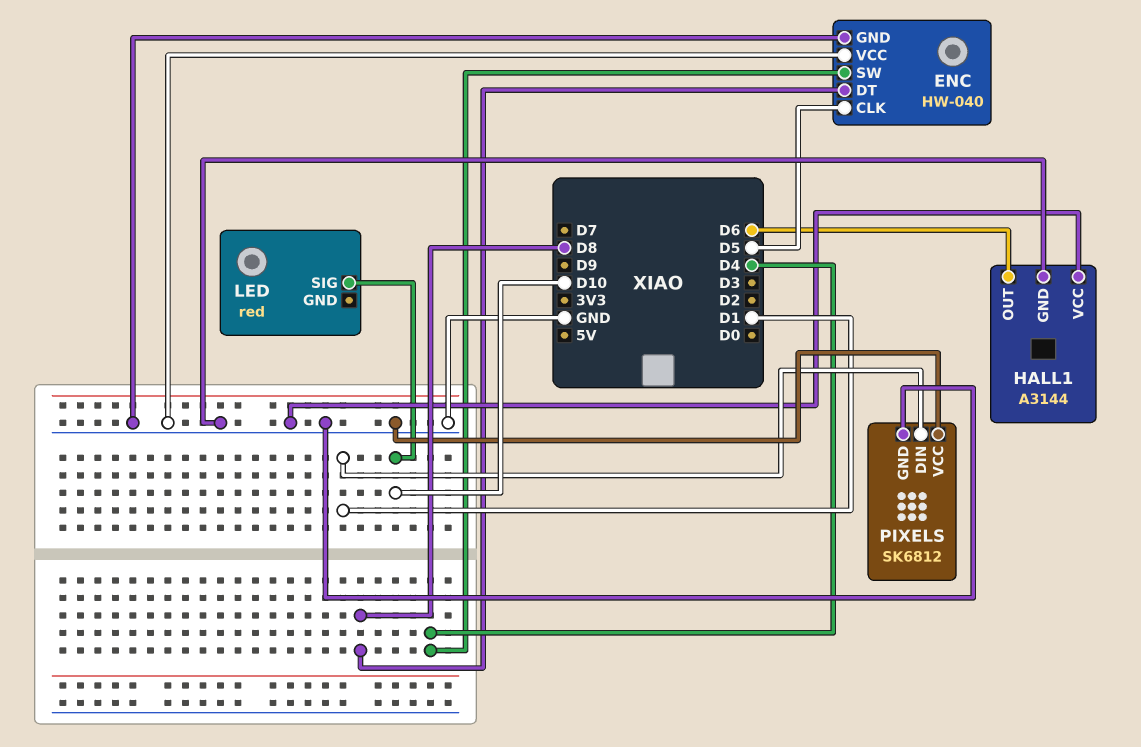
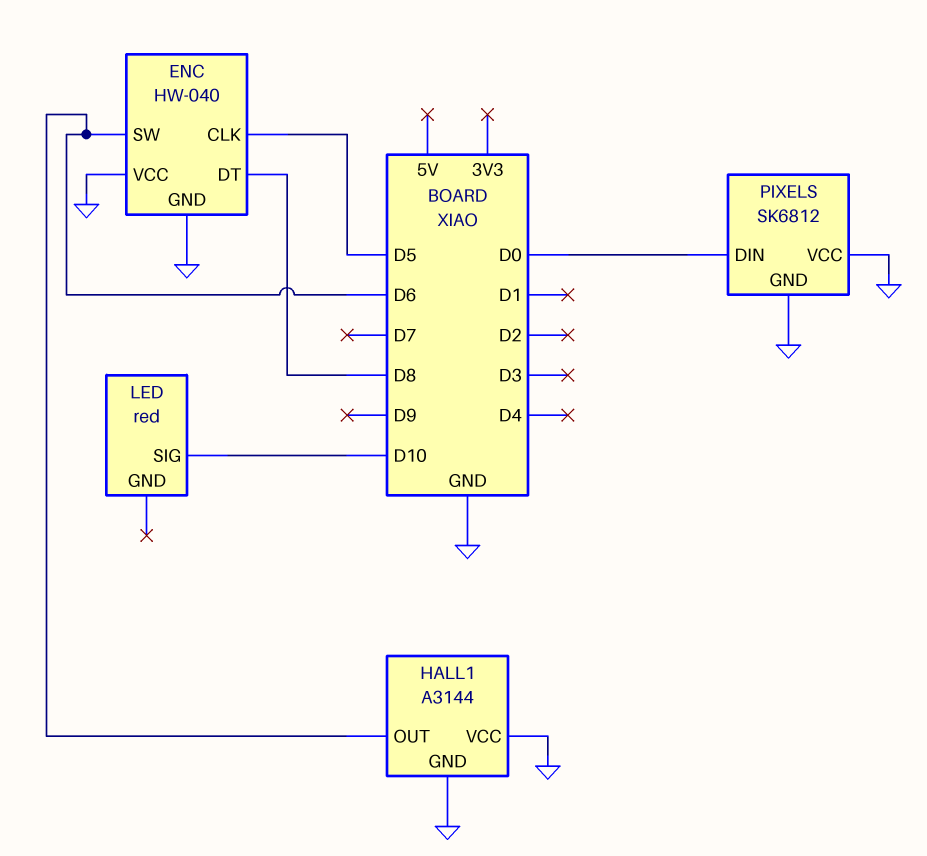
ENC pin SW: D4 -> D6
PIXELS pin DIN: D1 -> D0

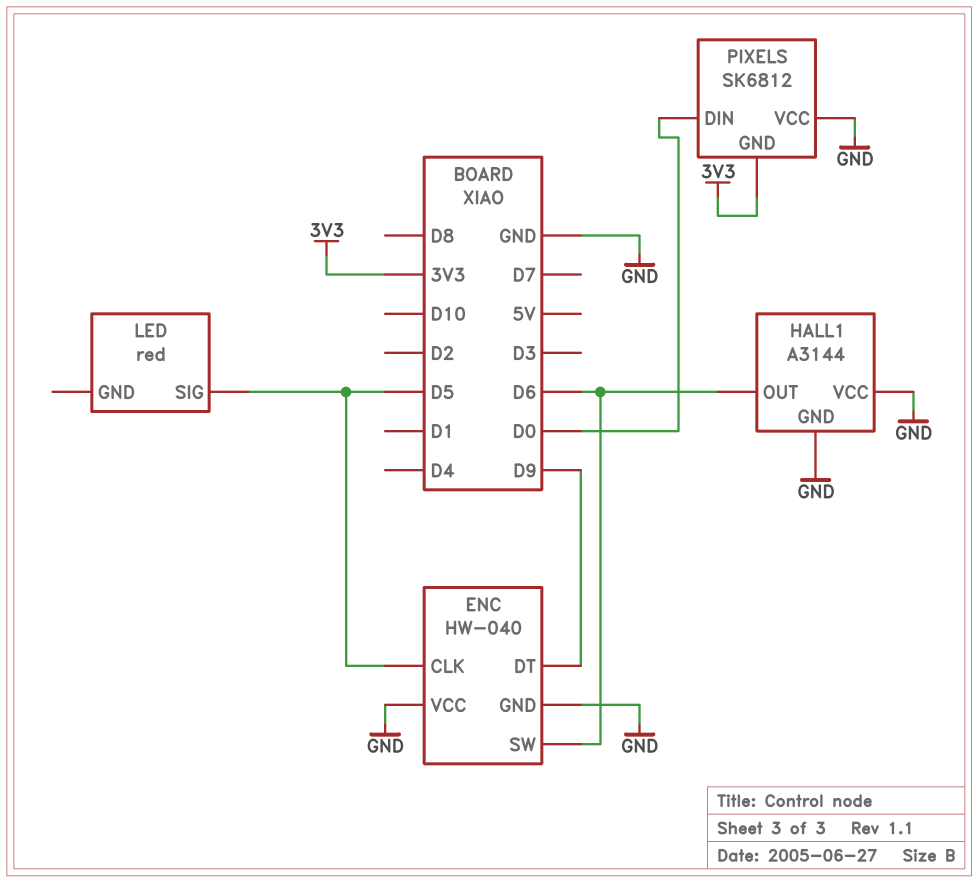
ENC pin DT: D8 -> D9
LED pin SIG: D10 -> D5
PIXELS pin GND: GND -> 3V3

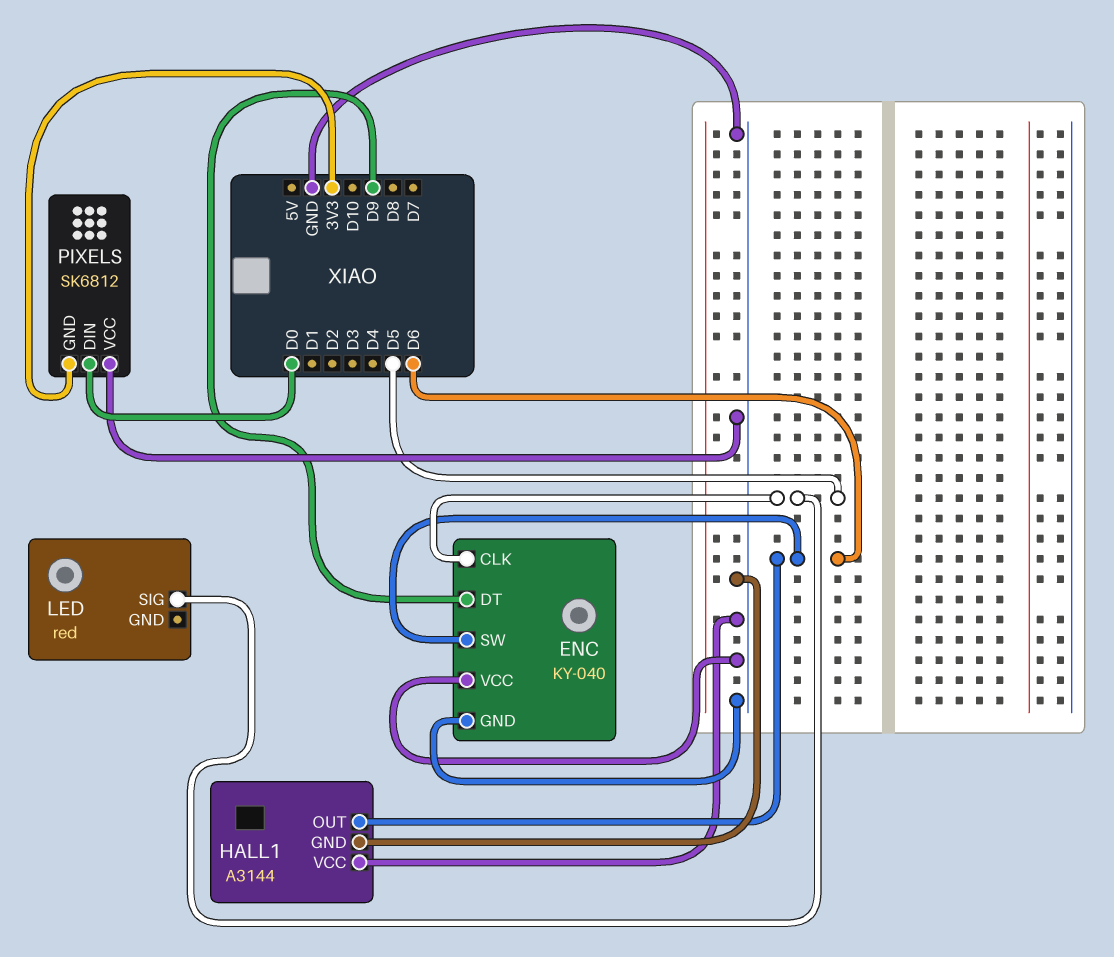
ENC: HW-040 -> KY-040

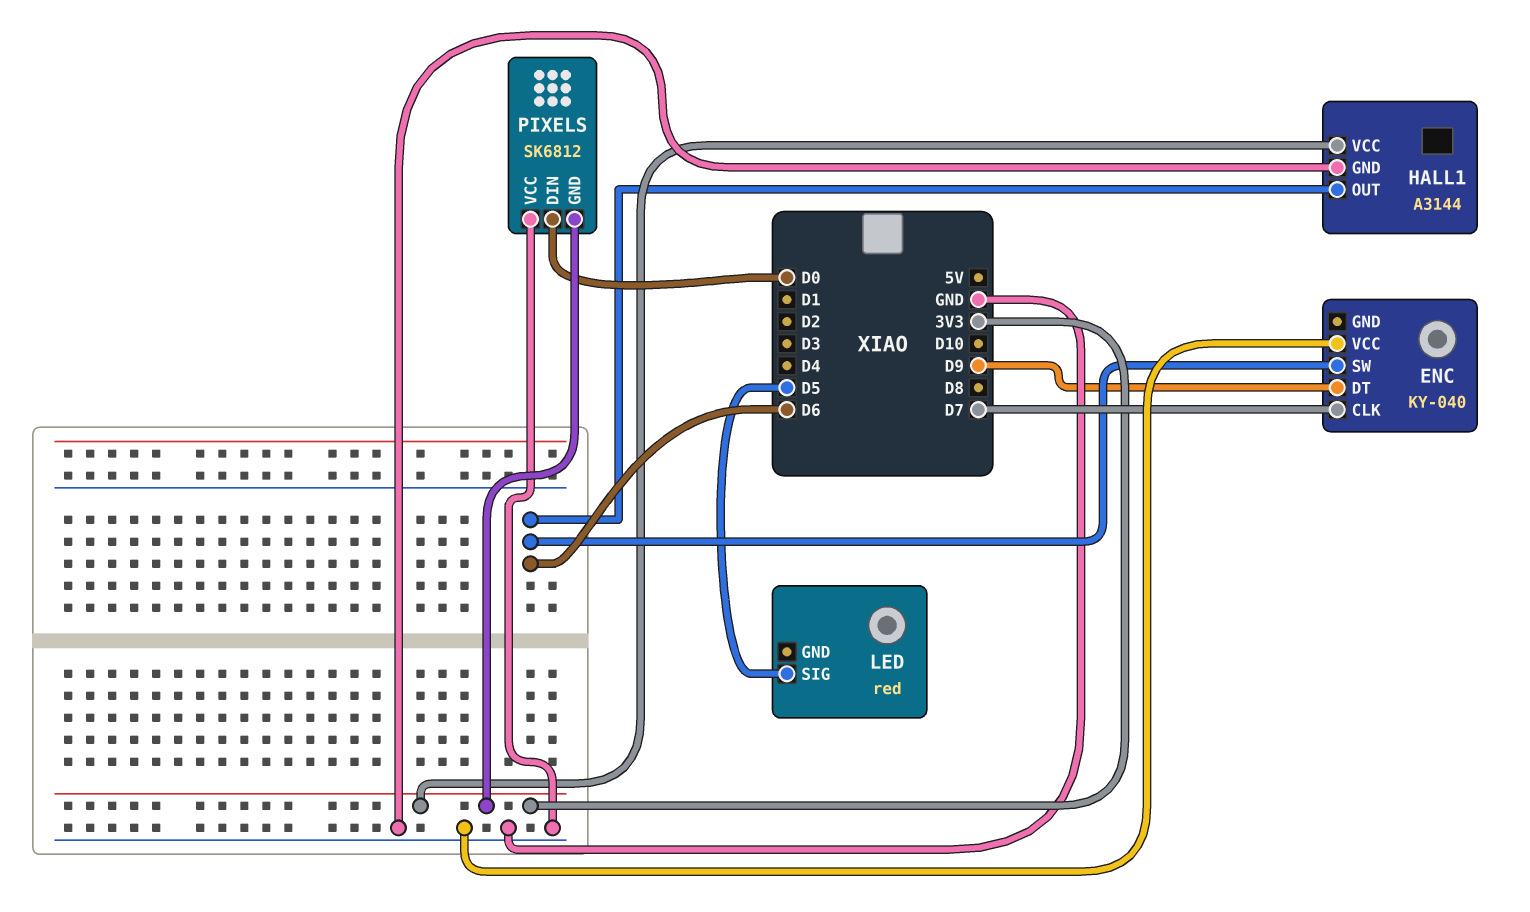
ENC pin CLK: D5 -> D7
ENC pin GND: GND -> none
HALL1 pin VCC: GND -> 3V3

